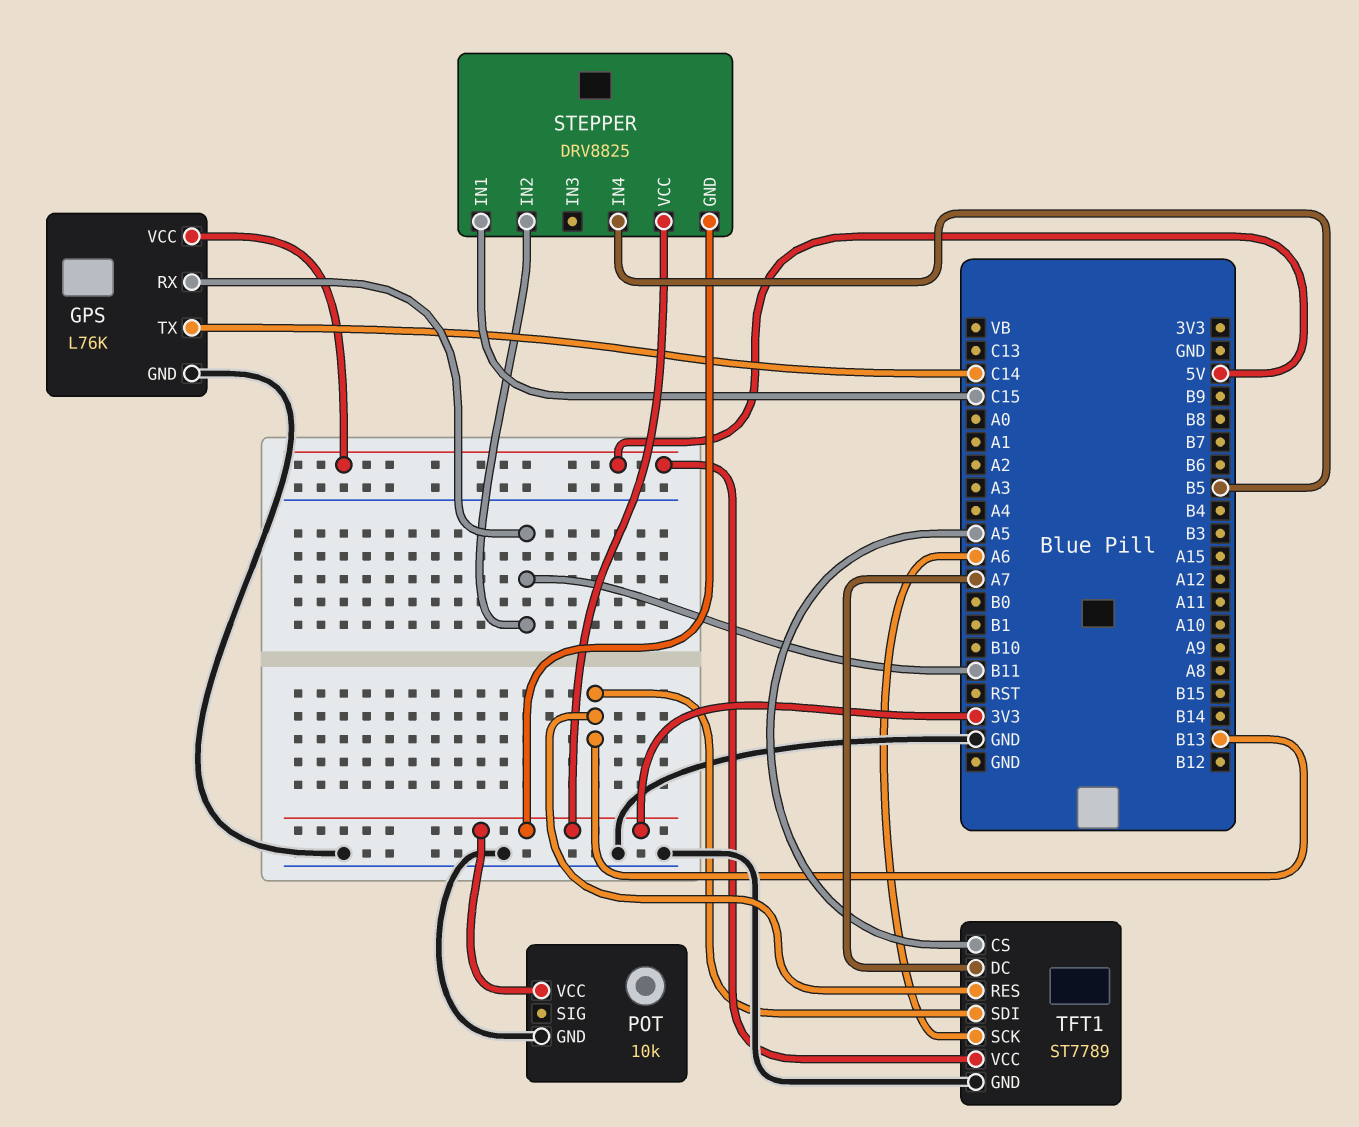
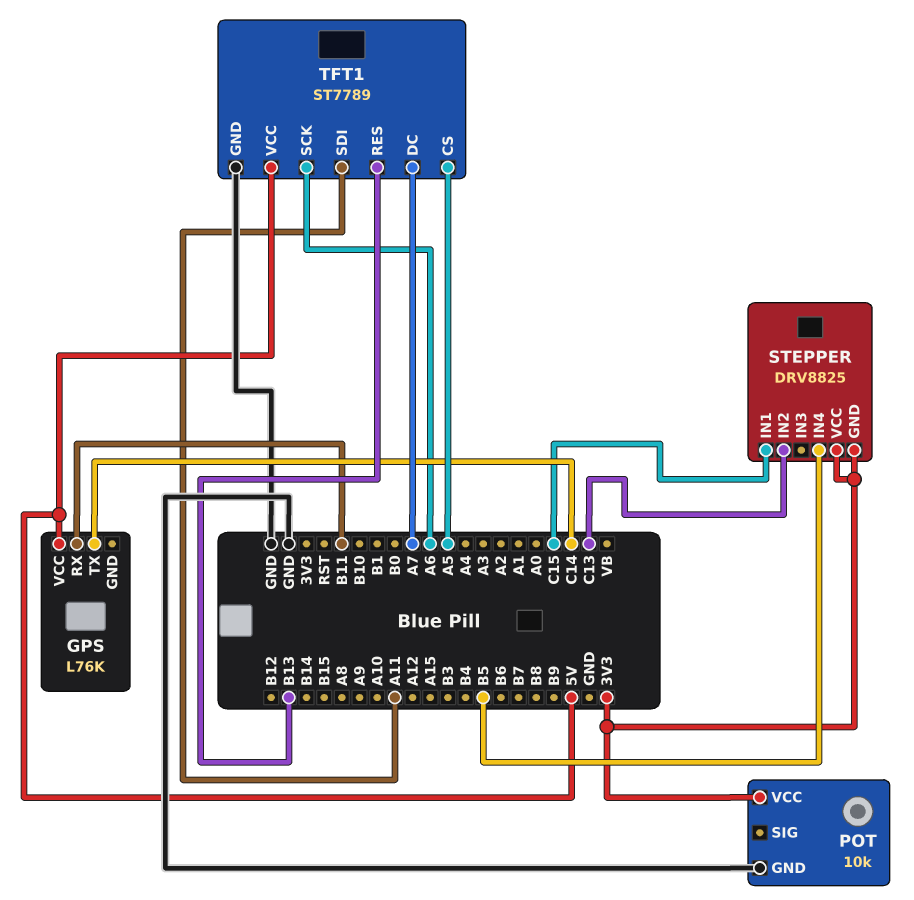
GPS pin GND: GND -> none
STEPPER pin IN2: B11 -> C13
TFT1 pin SDI: B13 -> A11

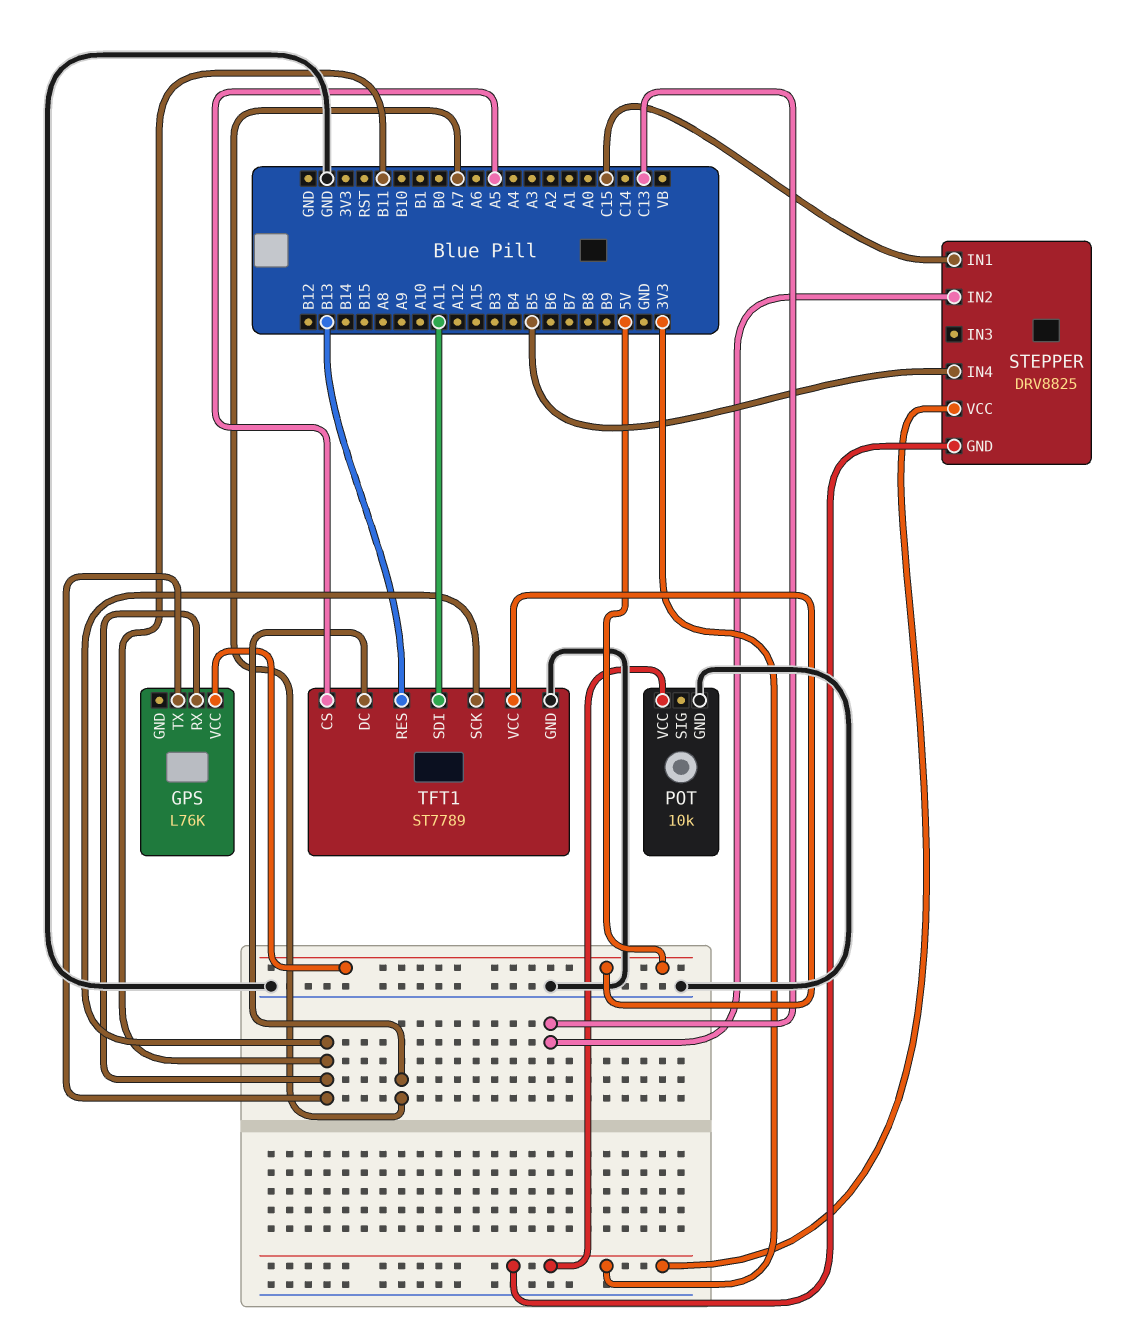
GPS pin TX: C14 -> B11
TFT1 pin SCK: A6 -> B11

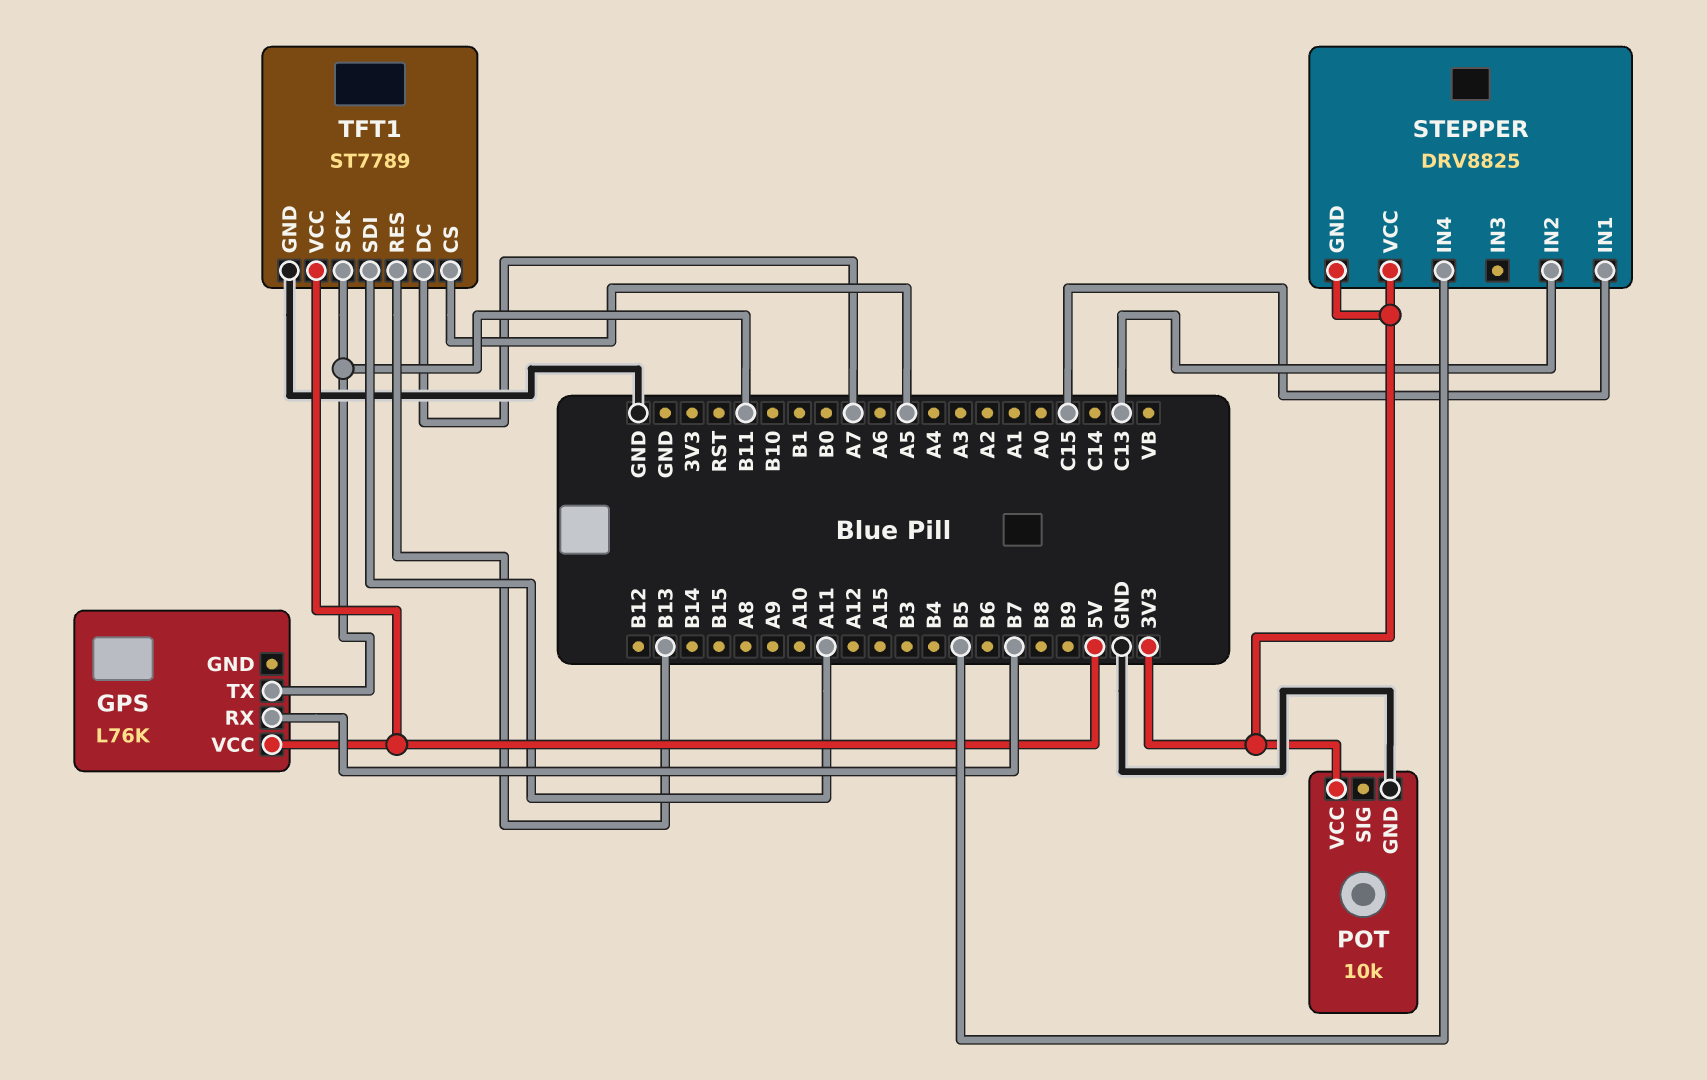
GPS pin RX: B11 -> B7

